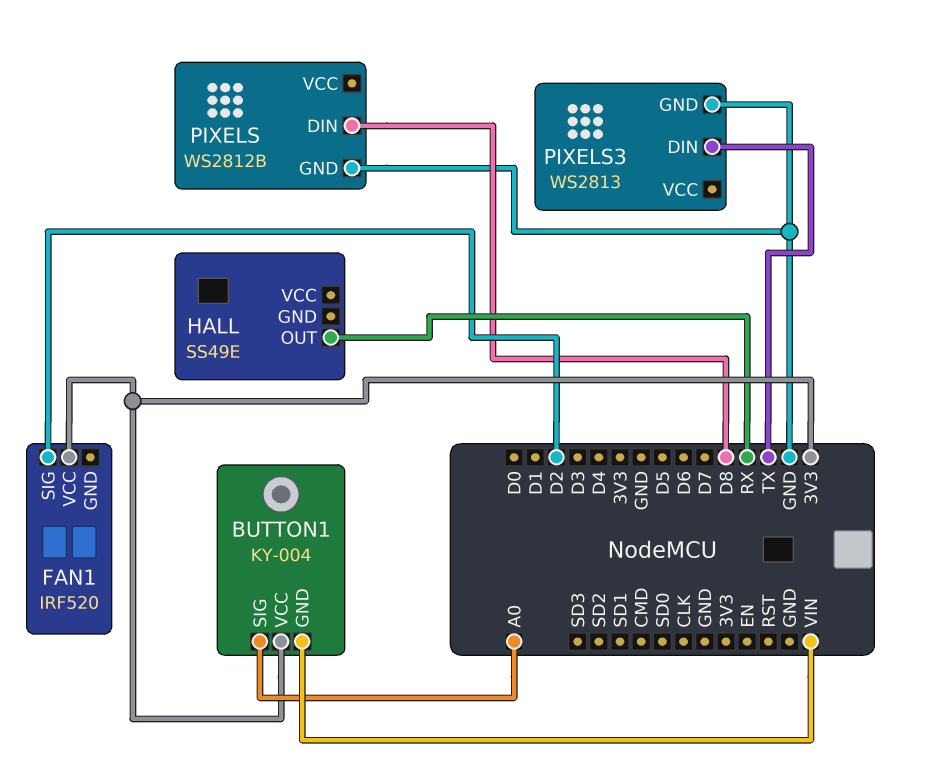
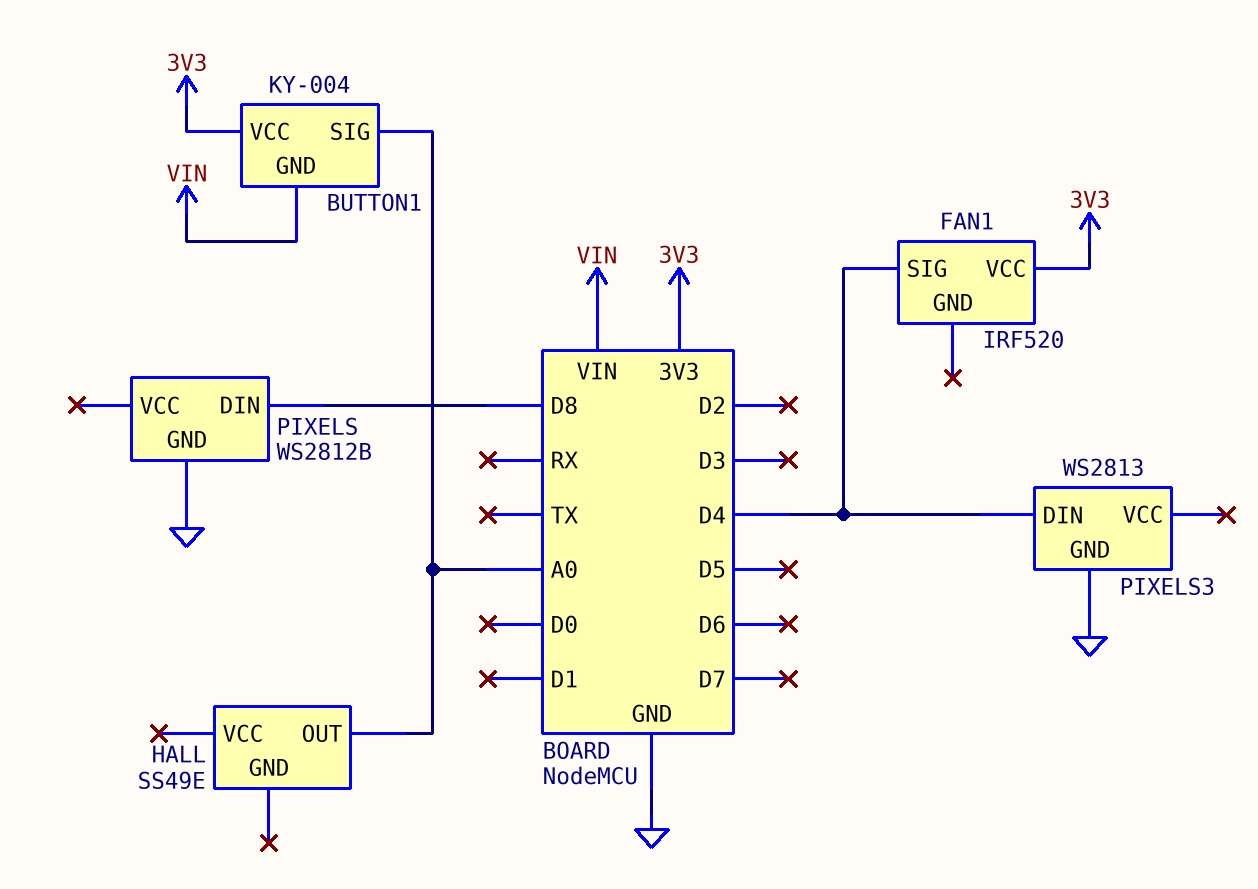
FAN1 pin SIG: D2 -> D4
HALL pin OUT: RX -> A0
PIXELS3 pin DIN: TX -> D4

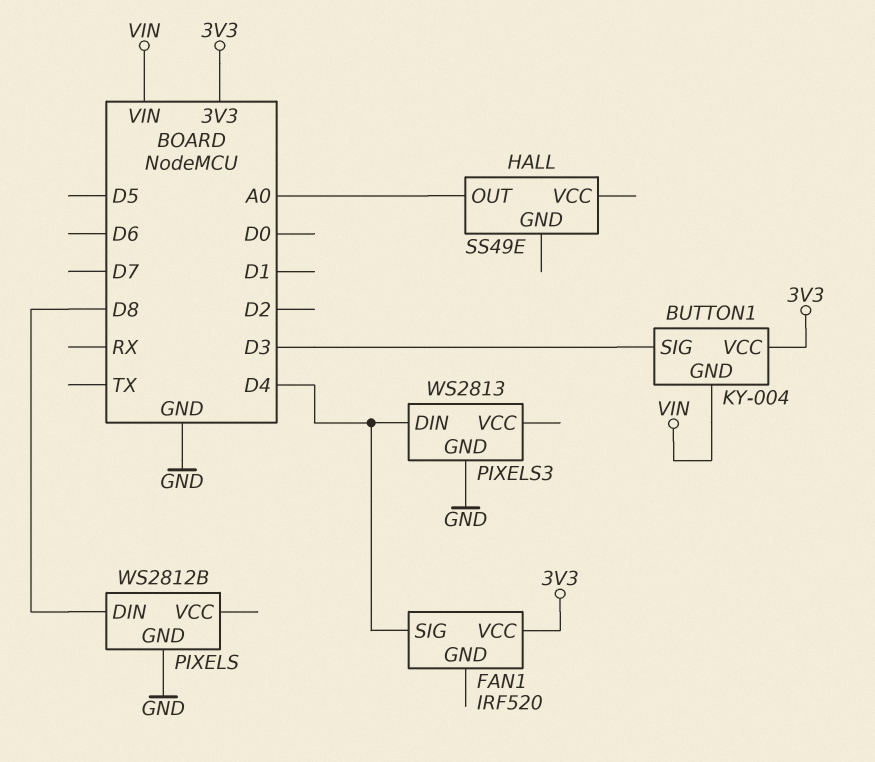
BUTTON1 pin SIG: A0 -> D3

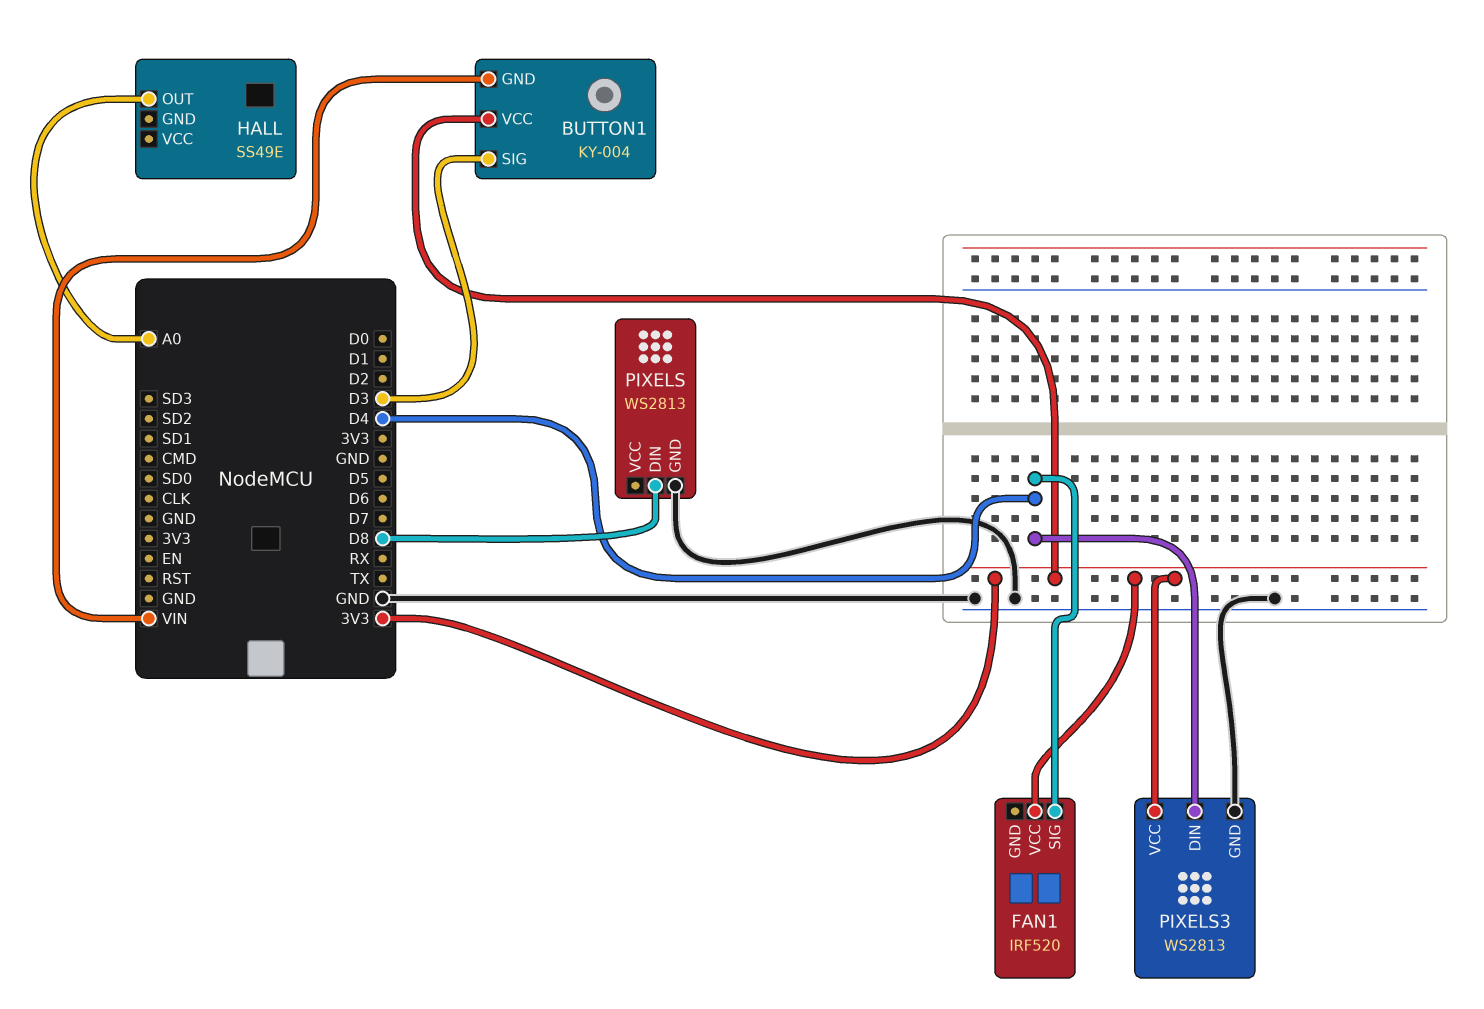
PIXELS: WS2812B -> WS2813
PIXELS3 pin VCC: none -> 3V3

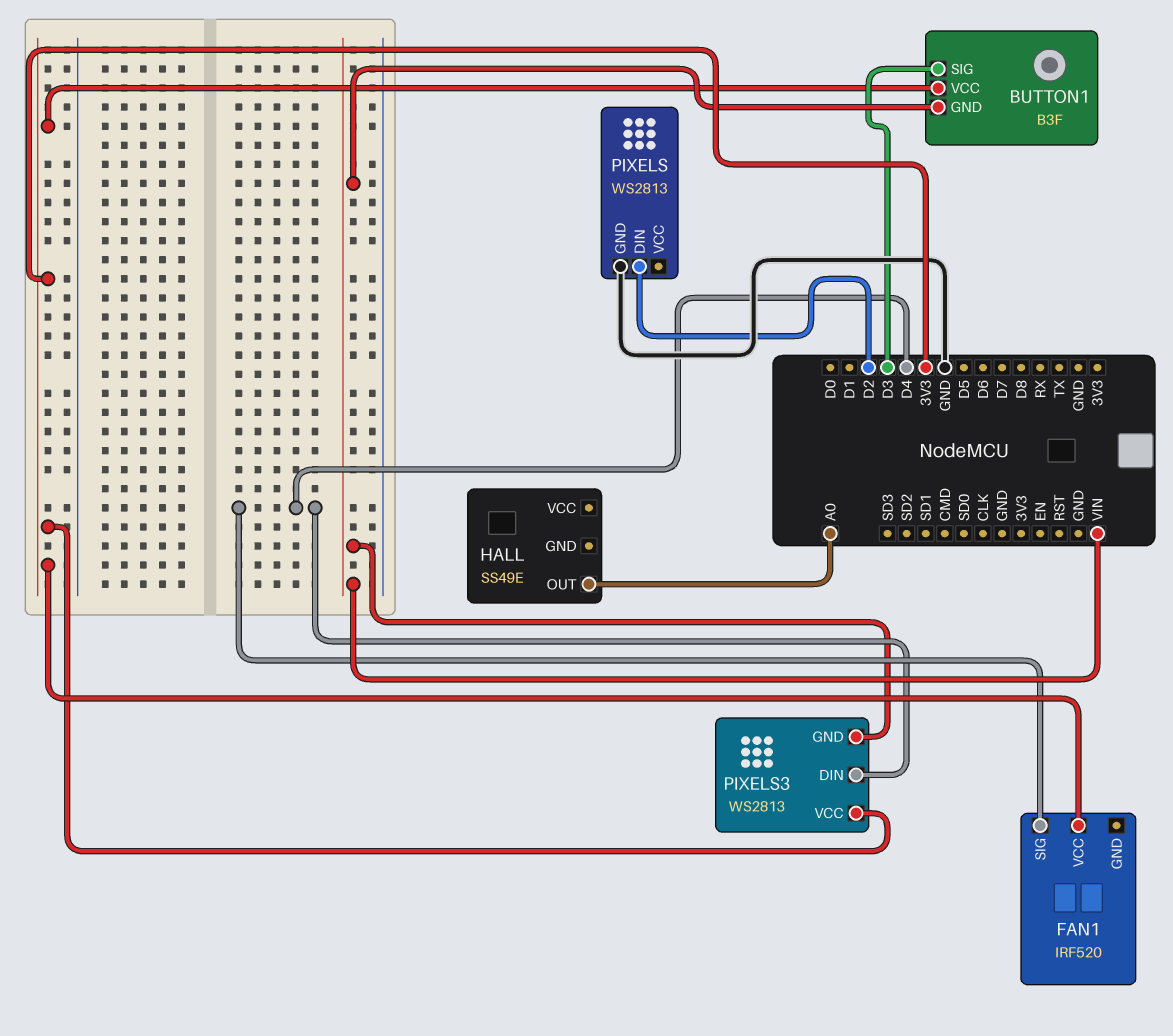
BUTTON1: KY-004 -> B3F
PIXELS pin DIN: D8 -> D2
PIXELS3 pin GND: GND -> VIN

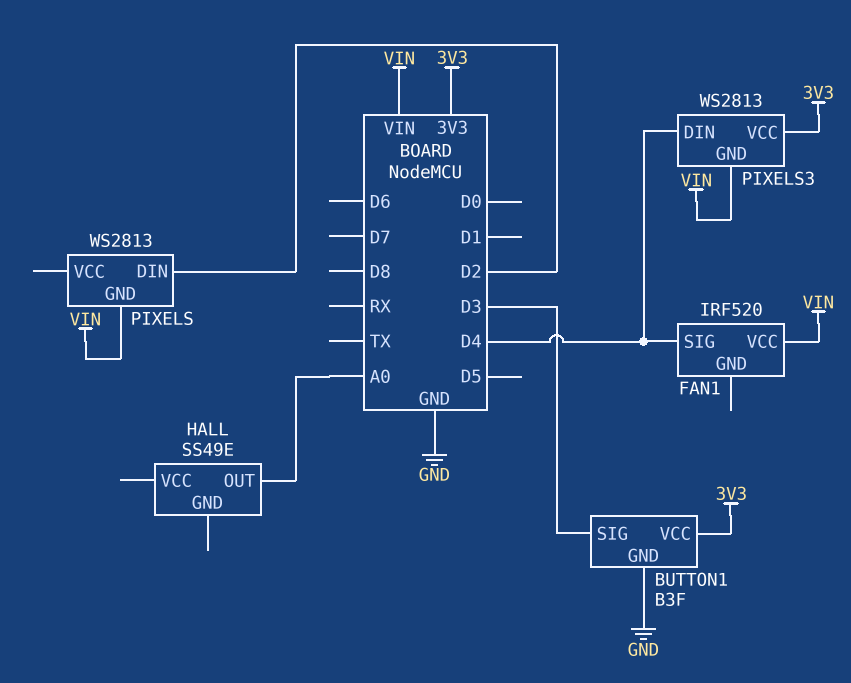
BUTTON1 pin GND: VIN -> GND
FAN1 pin VCC: 3V3 -> VIN
PIXELS pin GND: GND -> VIN

